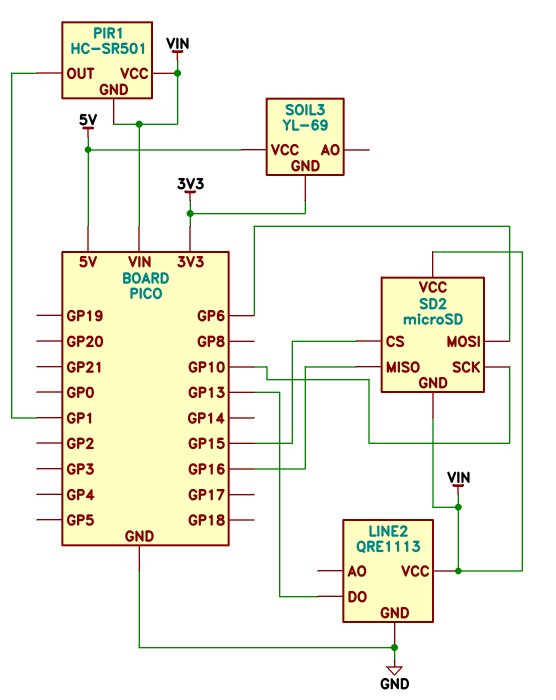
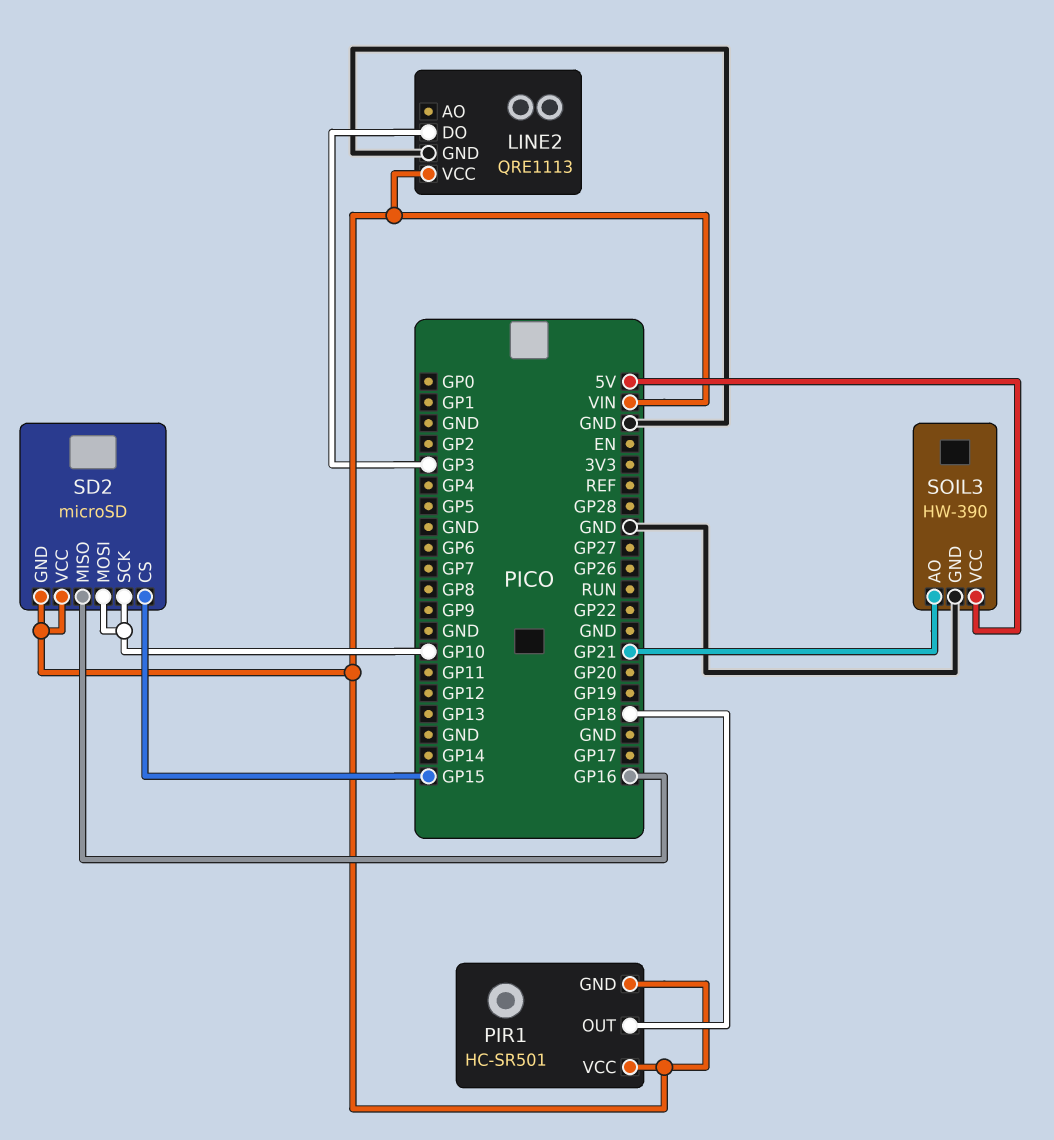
LINE2 pin DO: GP13 -> GP3
PIR1 pin OUT: GP1 -> GP18
SD2 pin MOSI: GP6 -> GP10
SOIL3: YL-69 -> HW-390
SOIL3 pin AO: none -> GP21
SOIL3 pin GND: 3V3 -> GND

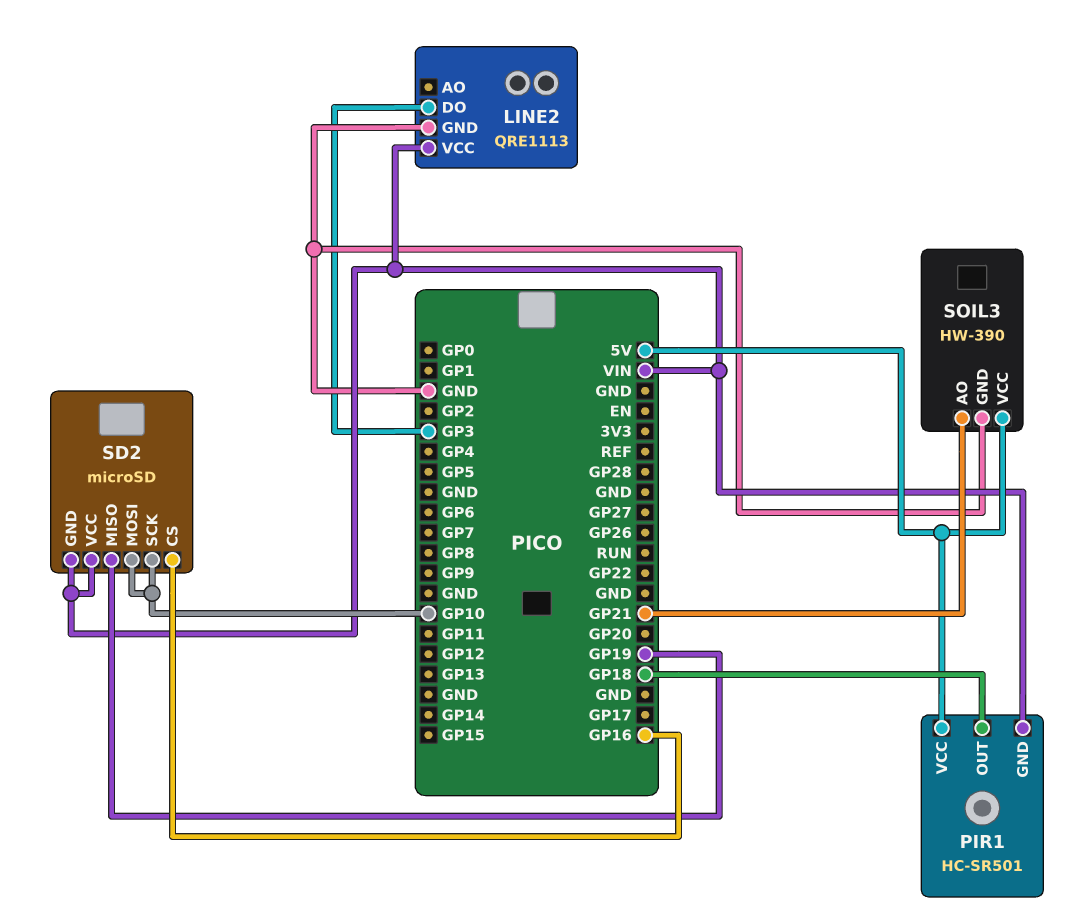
PIR1 pin VCC: VIN -> 5V
SD2 pin CS: GP15 -> GP16
SD2 pin MISO: GP16 -> GP19

